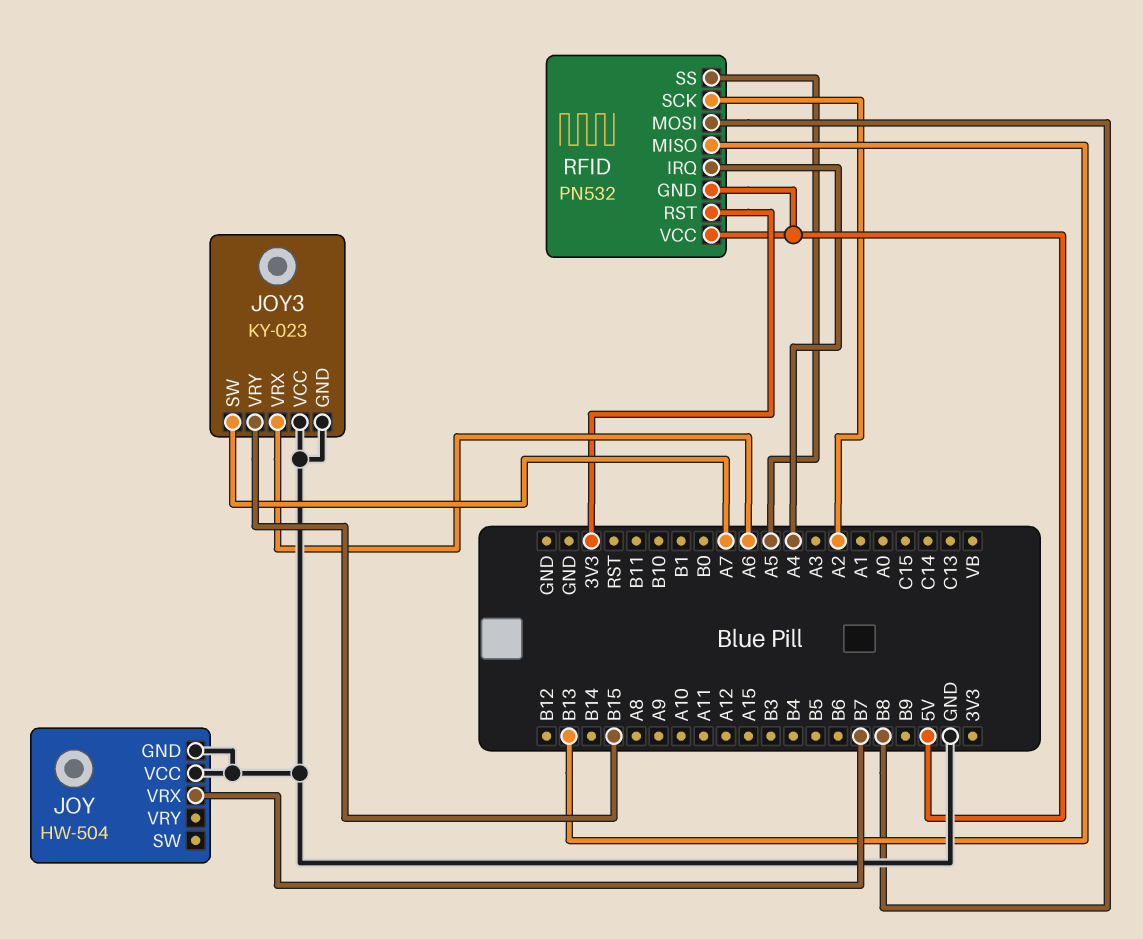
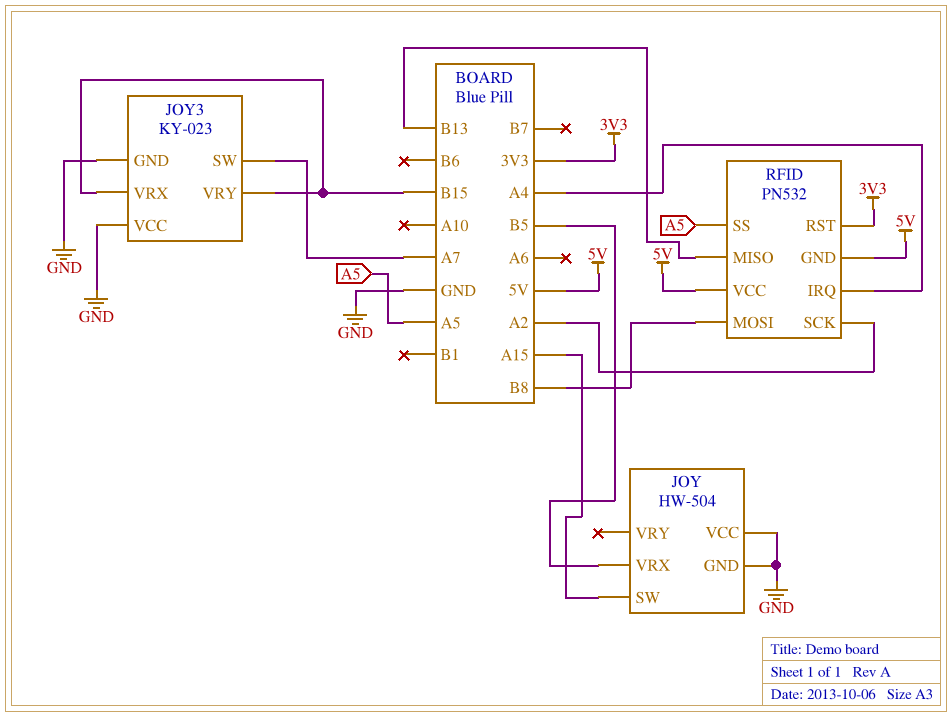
JOY pin SW: none -> A15
JOY pin VRX: B7 -> B5
JOY3 pin VRX: A6 -> B15

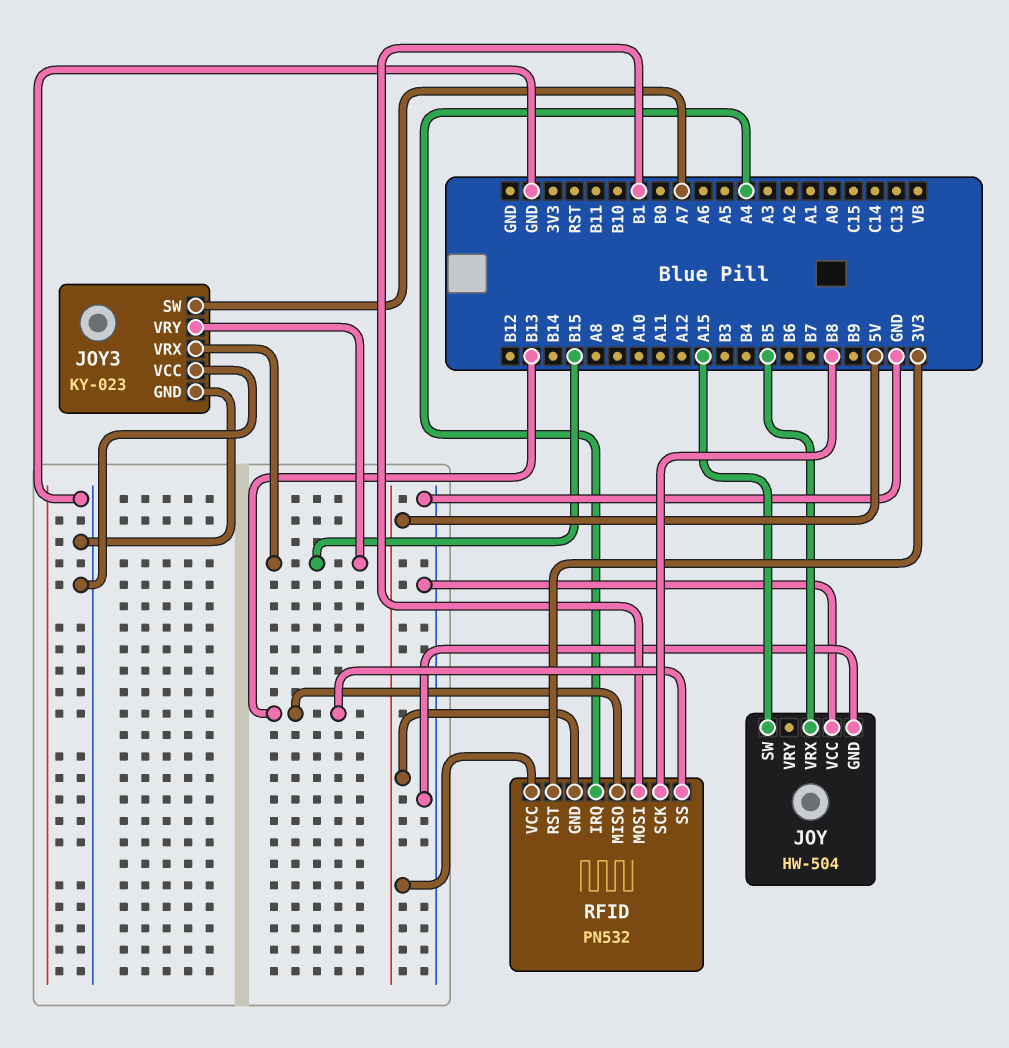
RFID pin MOSI: B8 -> B1
RFID pin SCK: A2 -> B8
RFID pin SS: A5 -> B13

